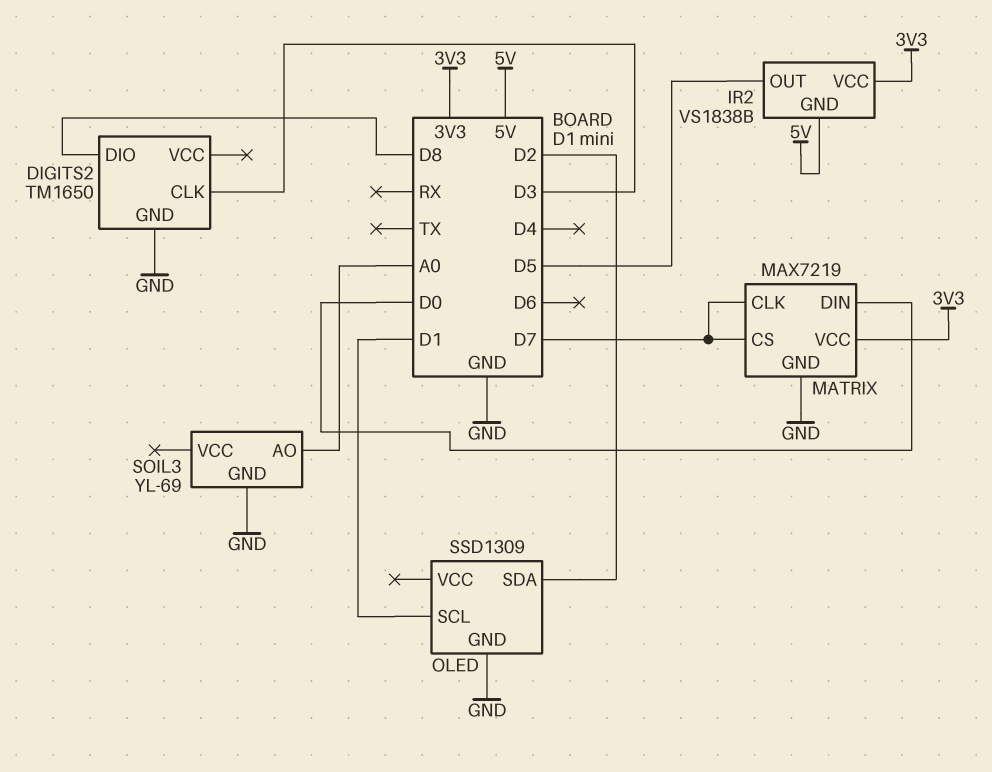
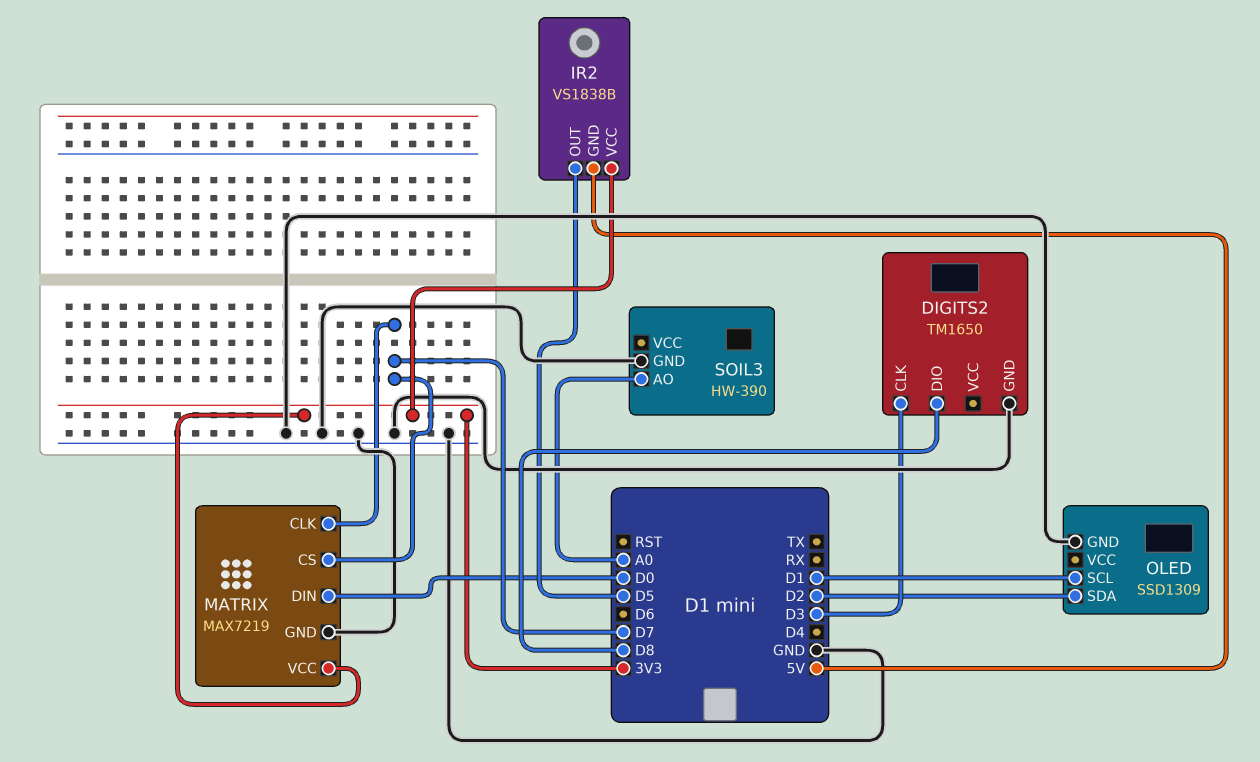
SOIL3: YL-69 -> HW-390

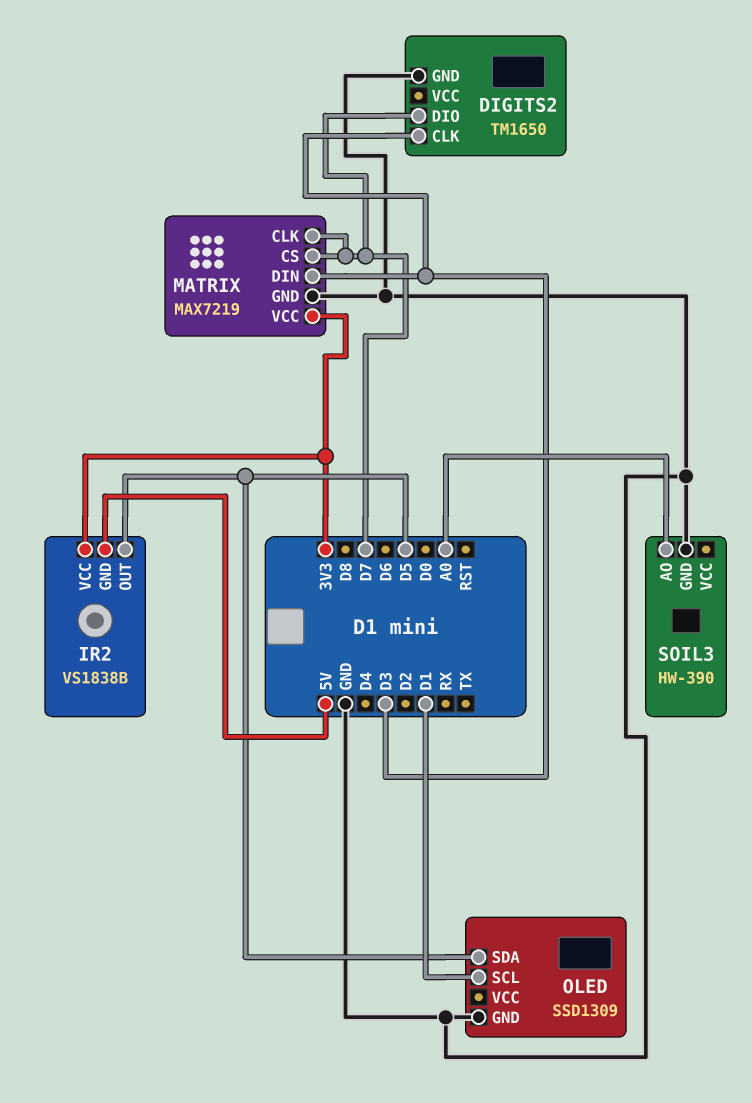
DIGITS2 pin DIO: D8 -> D7
MATRIX pin DIN: D0 -> D3
OLED pin SDA: D2 -> D5

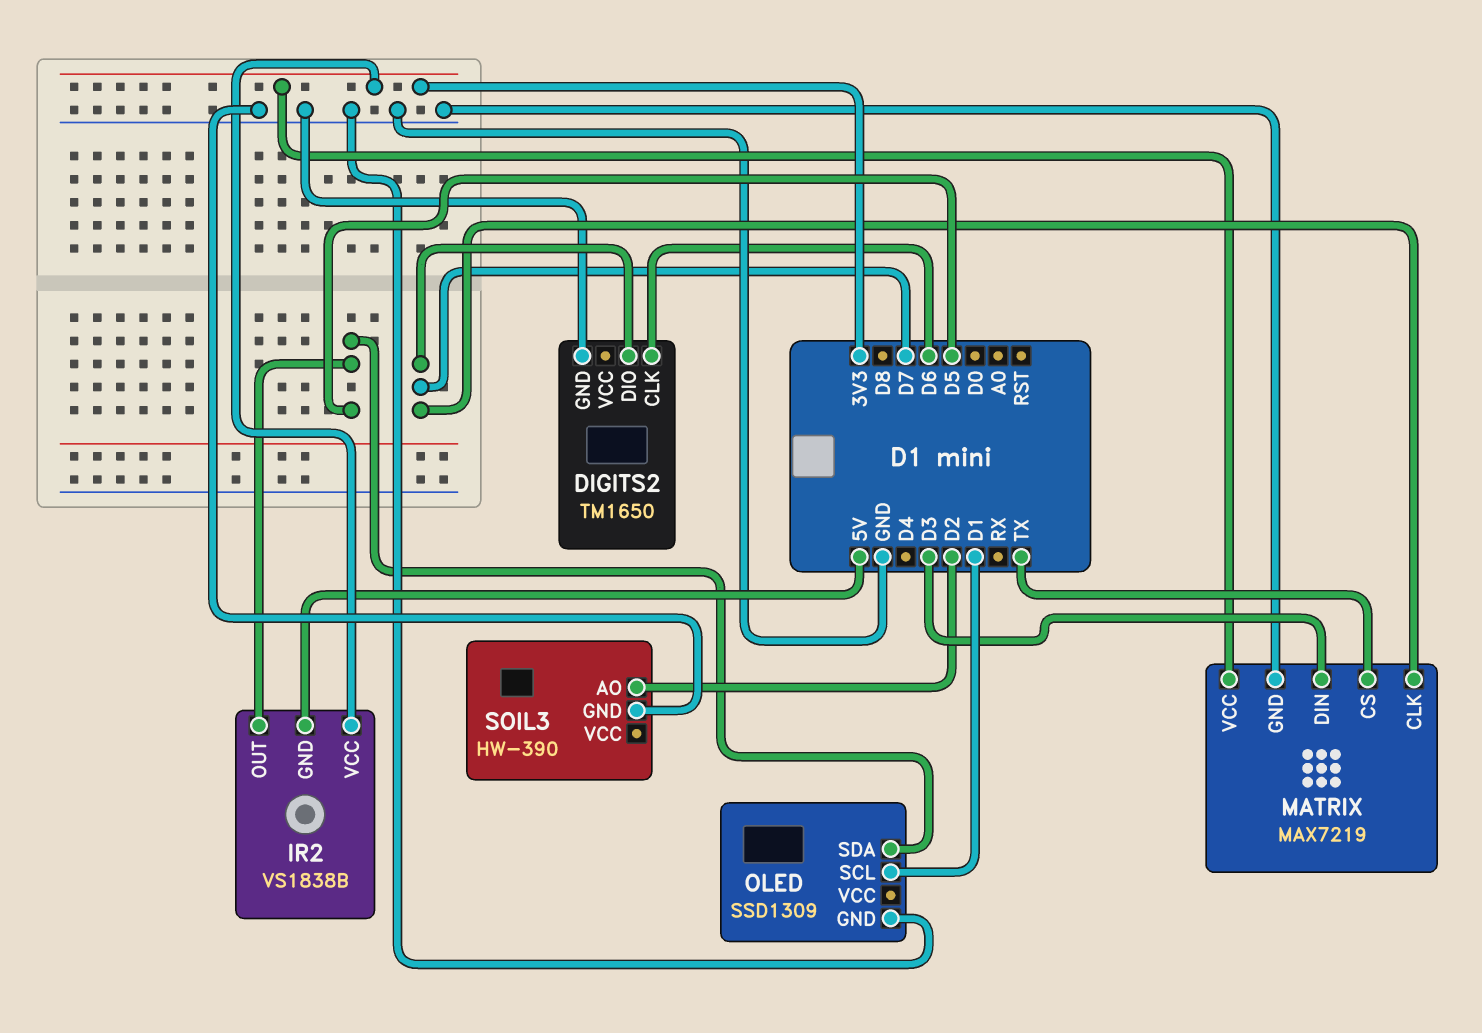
DIGITS2 pin CLK: D3 -> D6
MATRIX pin CS: D7 -> TX
SOIL3 pin AO: A0 -> D2

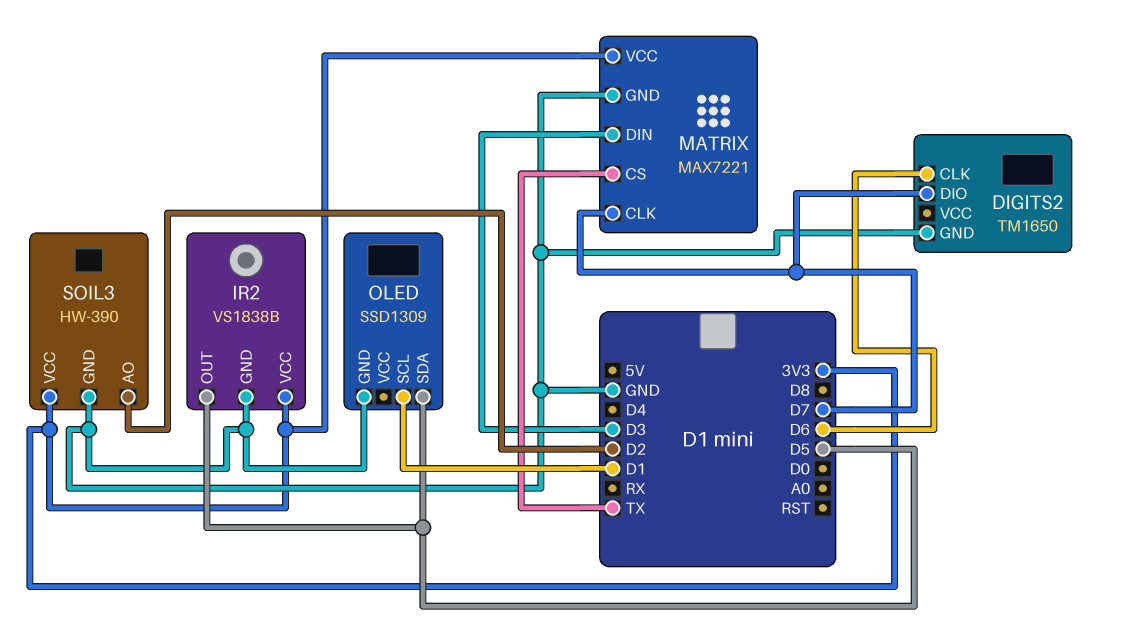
IR2 pin GND: 5V -> GND
MATRIX: MAX7219 -> MAX7221
SOIL3 pin VCC: none -> 3V3

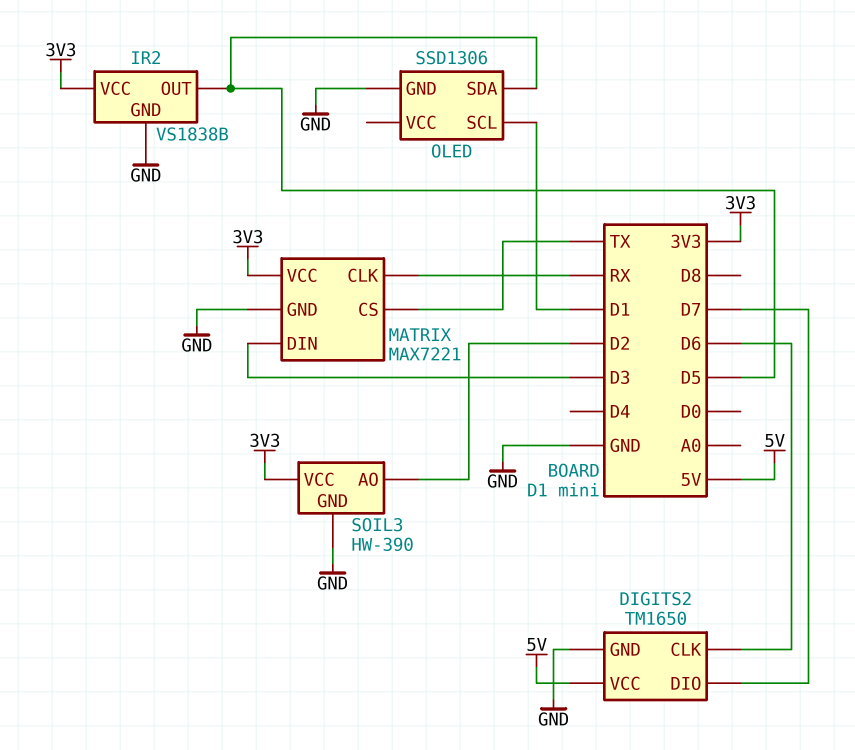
DIGITS2 pin VCC: none -> 5V
MATRIX pin CLK: D7 -> RX
OLED: SSD1309 -> SSD1306

